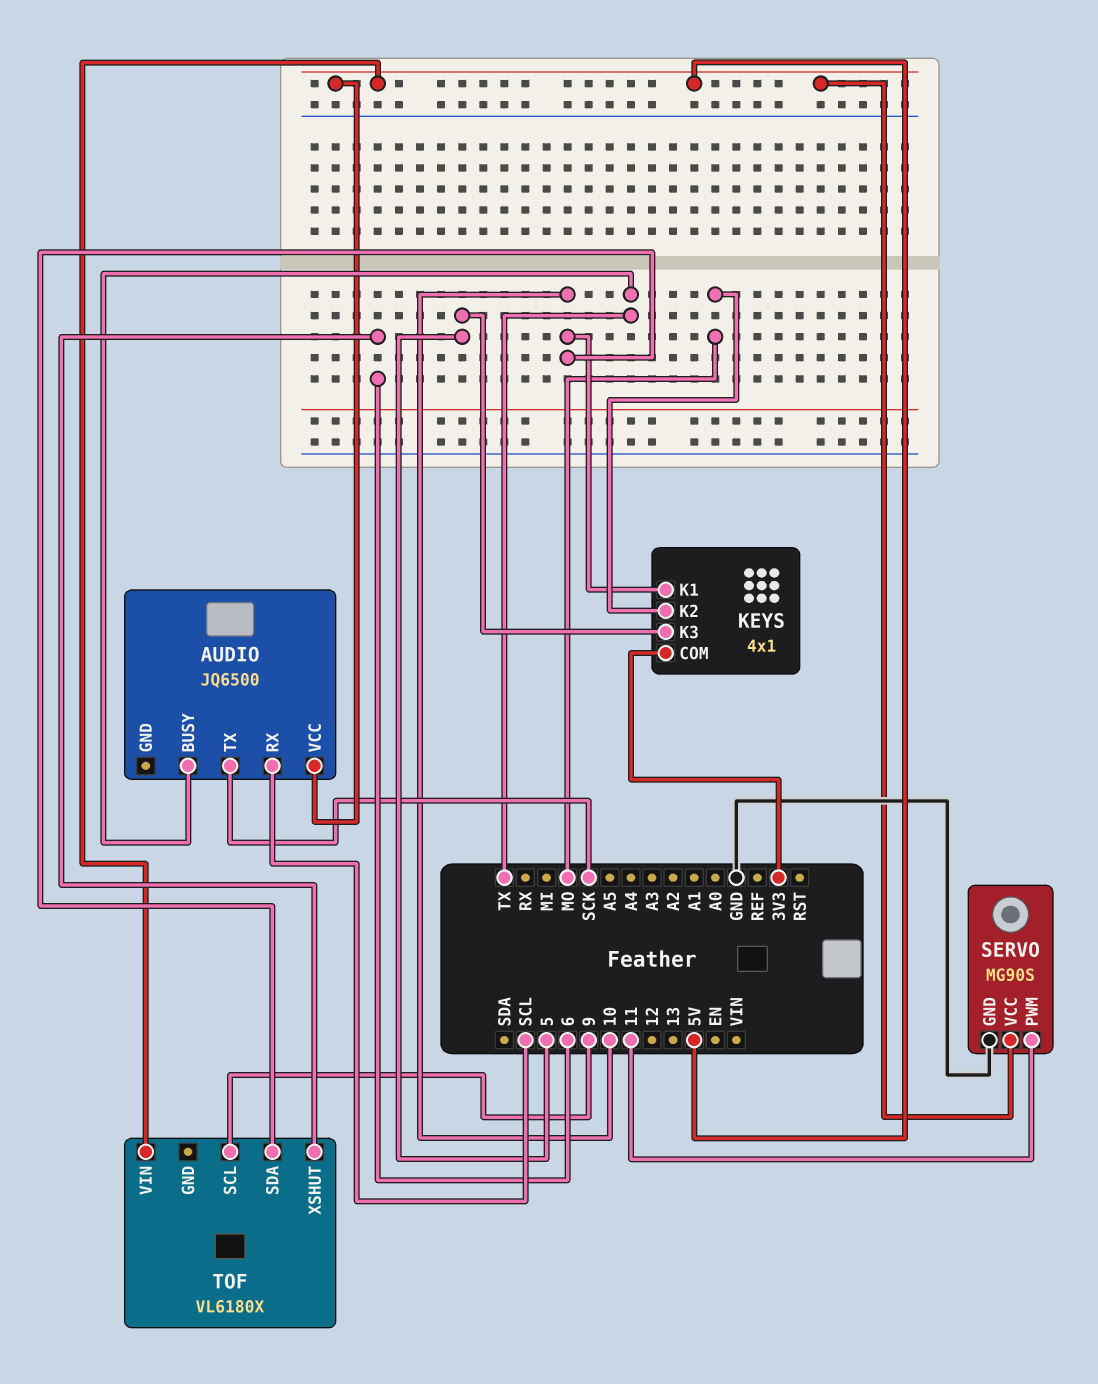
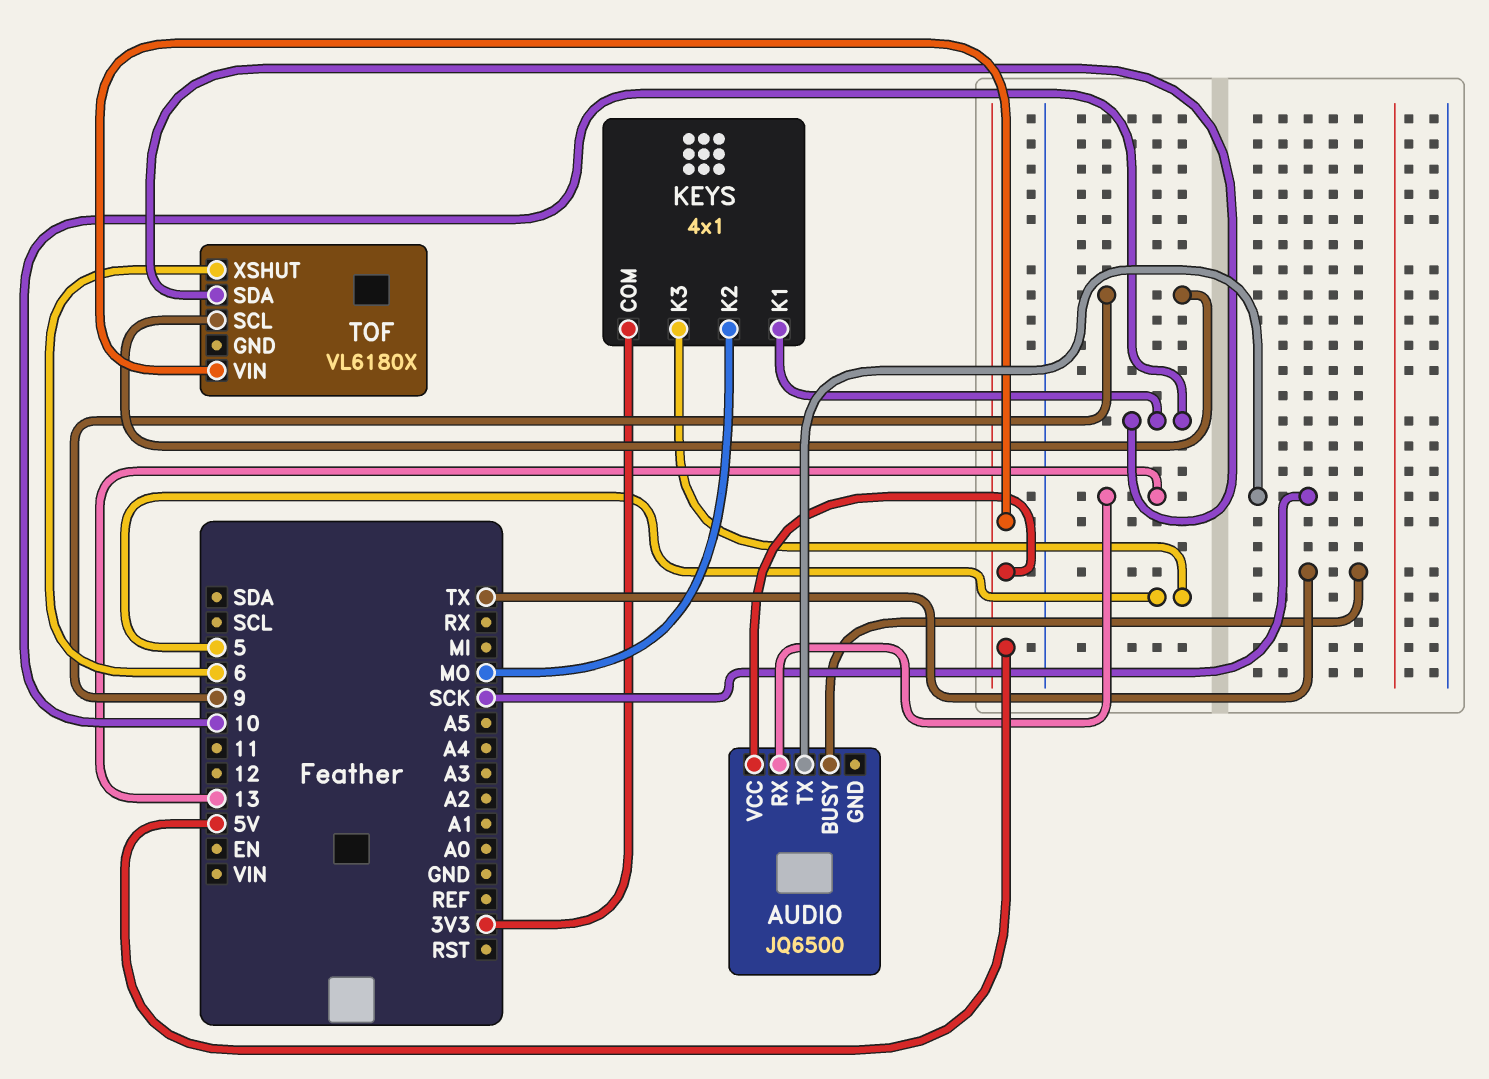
AUDIO pin RX: SCL -> 13
SERVO: MG90S -> none
SERVO pin GND: GND -> none
SERVO pin PWM: 11 -> none
SERVO pin VCC: 5V -> none

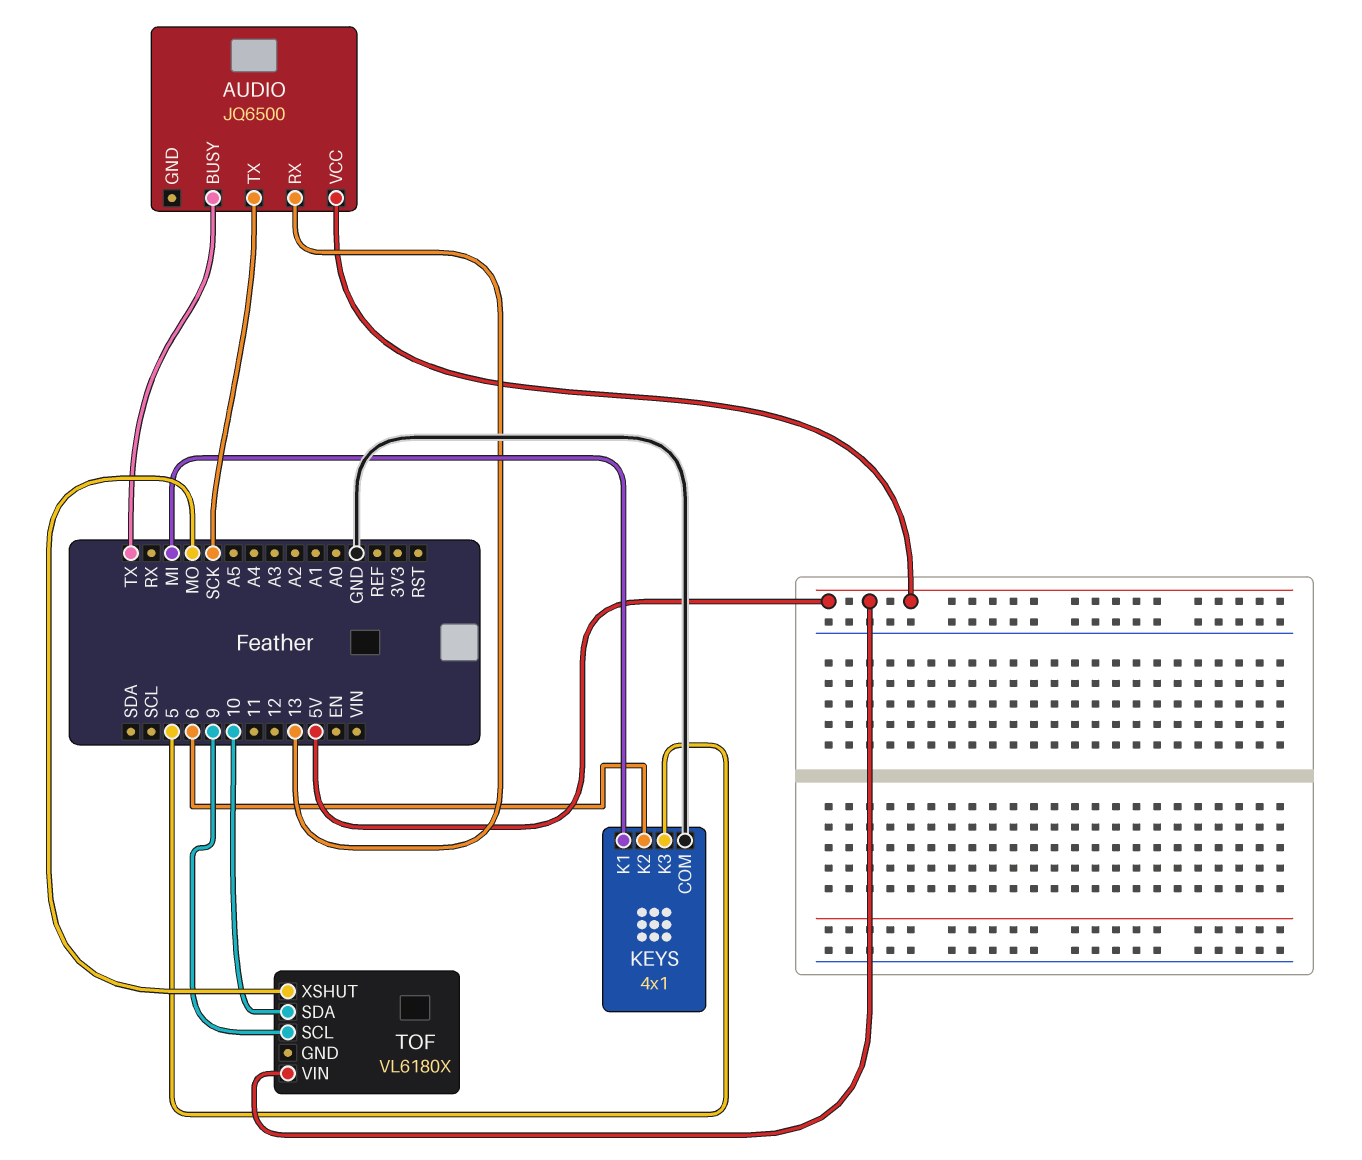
KEYS pin COM: 3V3 -> GND
KEYS pin K1: 10 -> MI
KEYS pin K2: MO -> 6
TOF pin XSHUT: 6 -> MO

